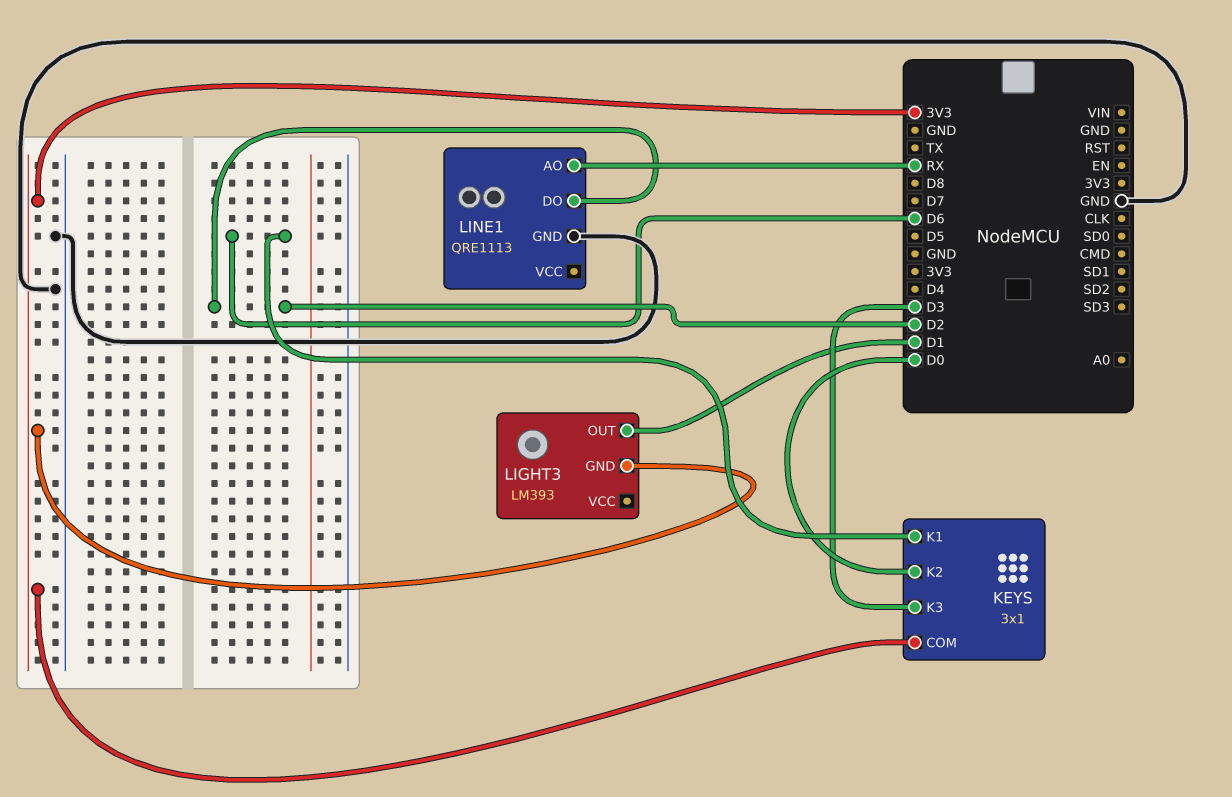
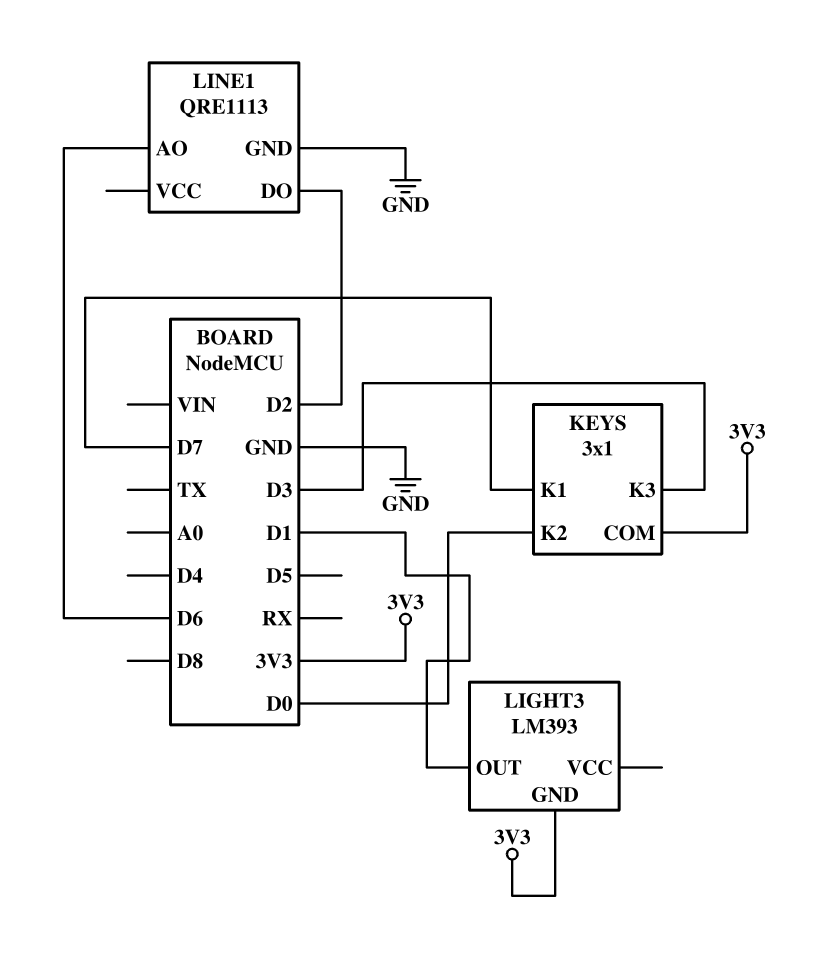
KEYS pin K1: D6 -> D7
LINE1 pin AO: RX -> D6

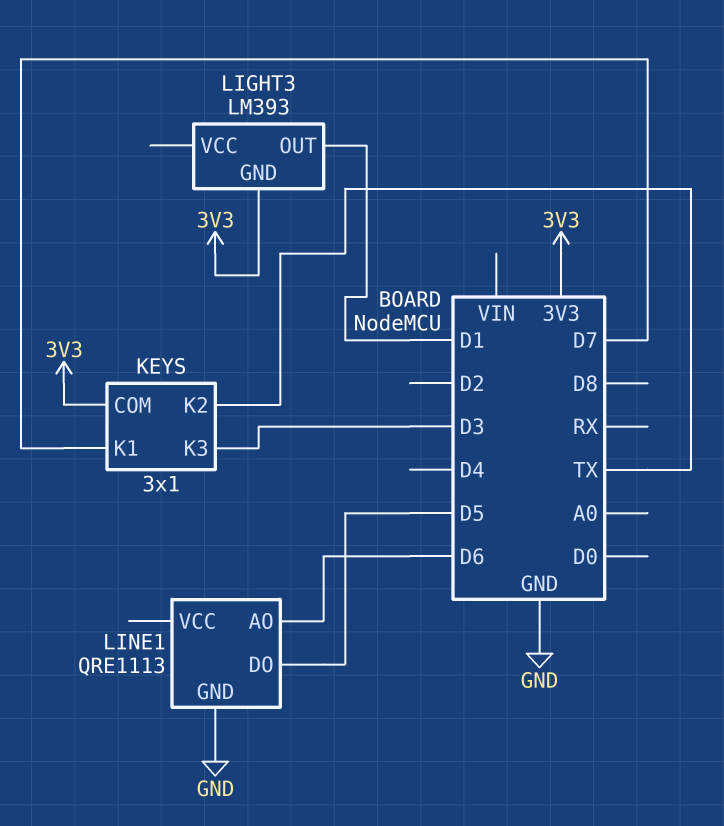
KEYS pin K2: D0 -> TX
LINE1 pin DO: D2 -> D5

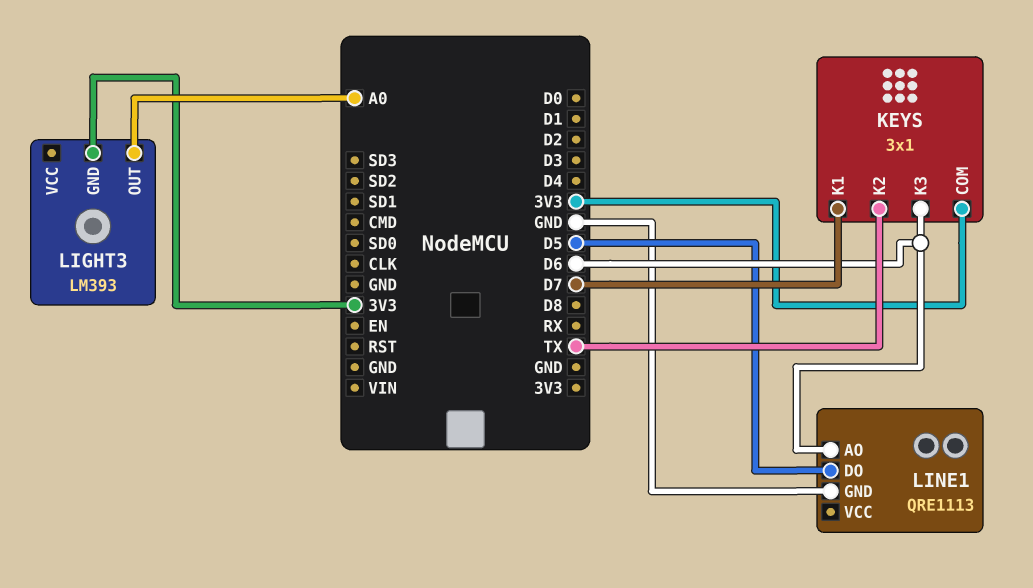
KEYS pin K3: D3 -> D6
LIGHT3 pin OUT: D1 -> A0

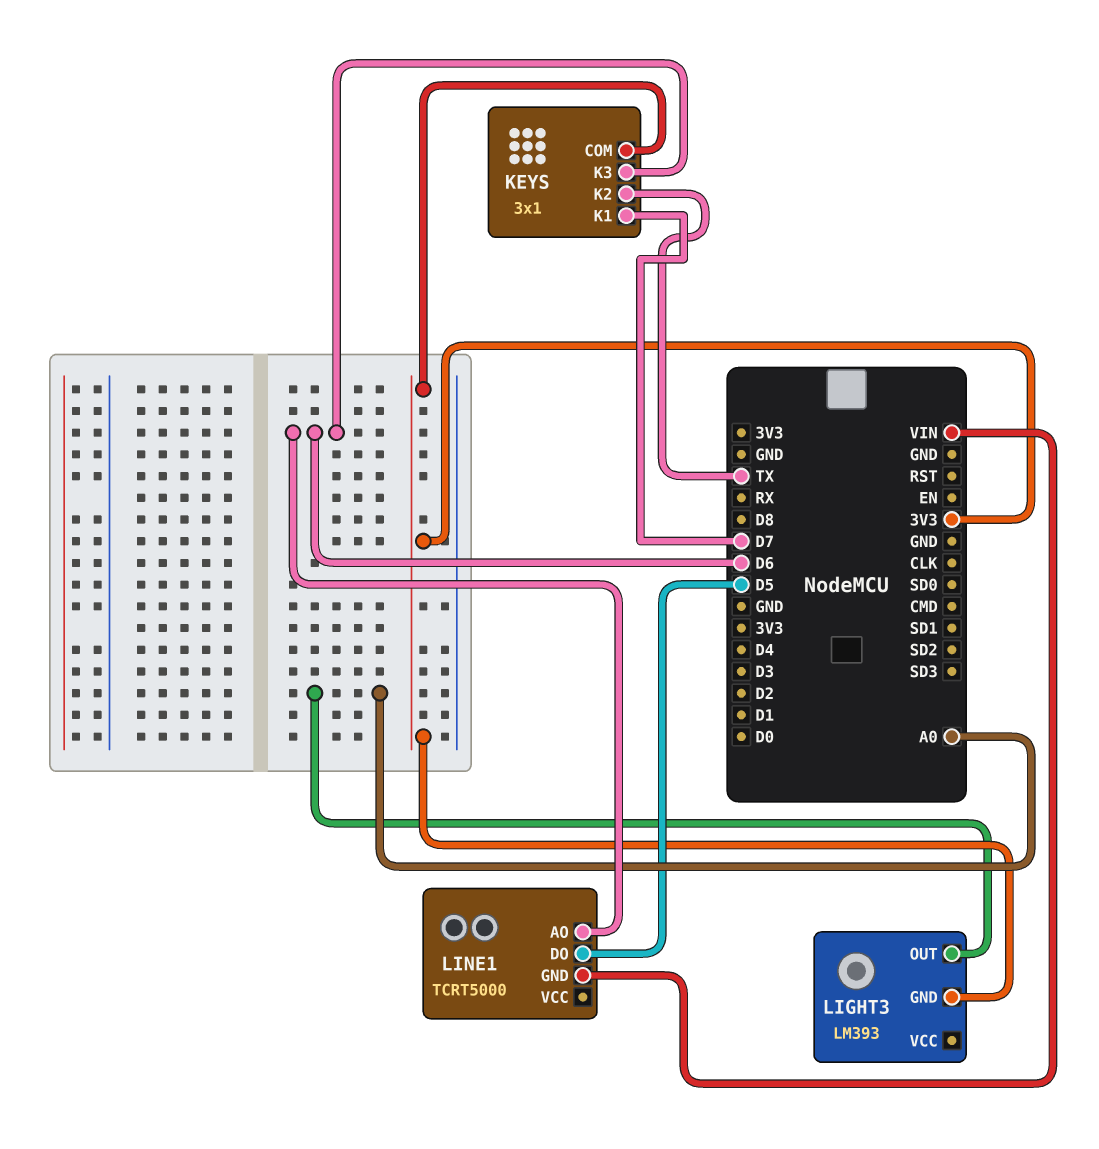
LINE1: QRE1113 -> TCRT5000
LINE1 pin GND: GND -> VIN

